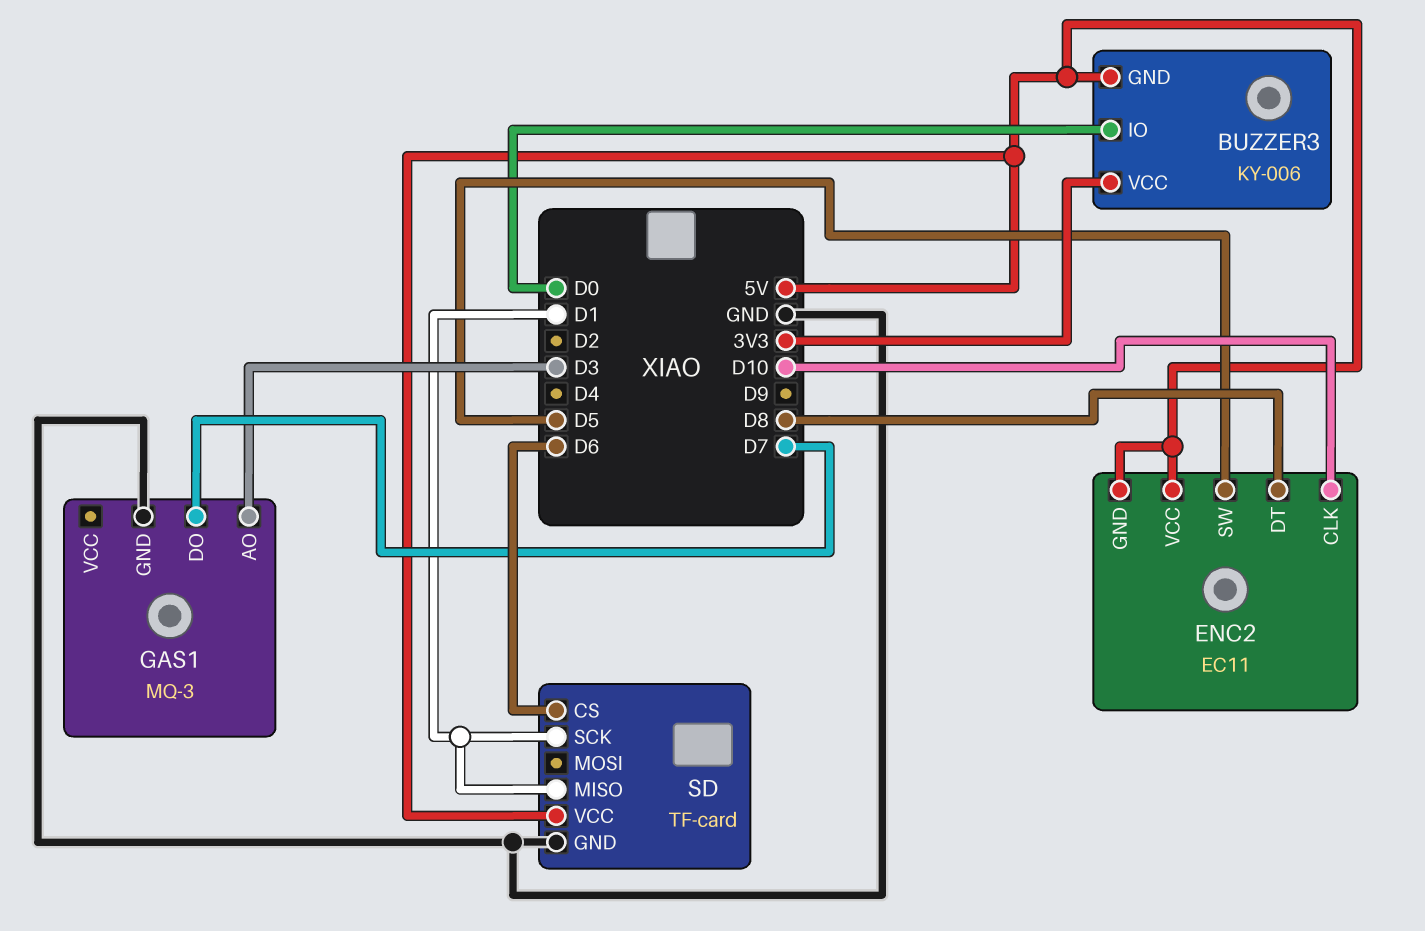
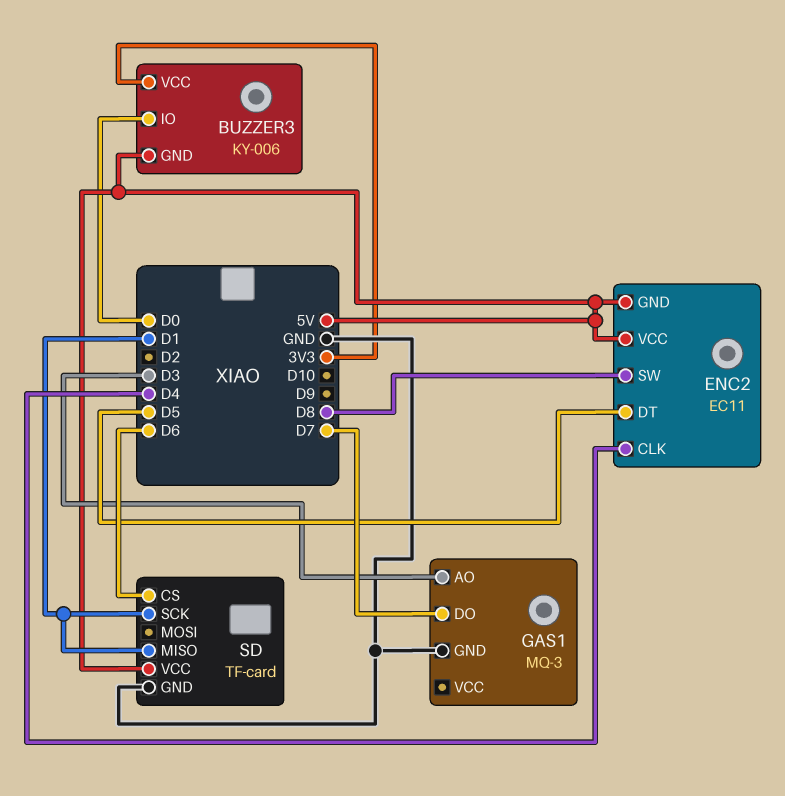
ENC2 pin CLK: D10 -> D4
ENC2 pin DT: D8 -> D5
ENC2 pin SW: D5 -> D8

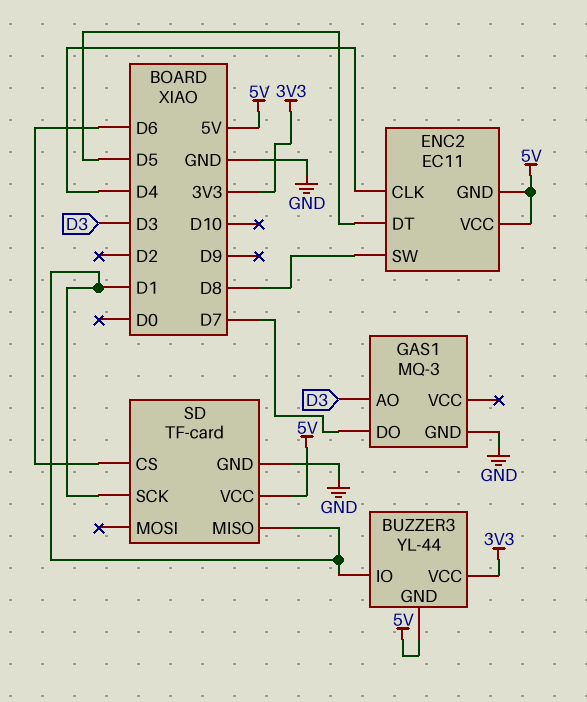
BUZZER3: KY-006 -> YL-44
BUZZER3 pin IO: D0 -> D1

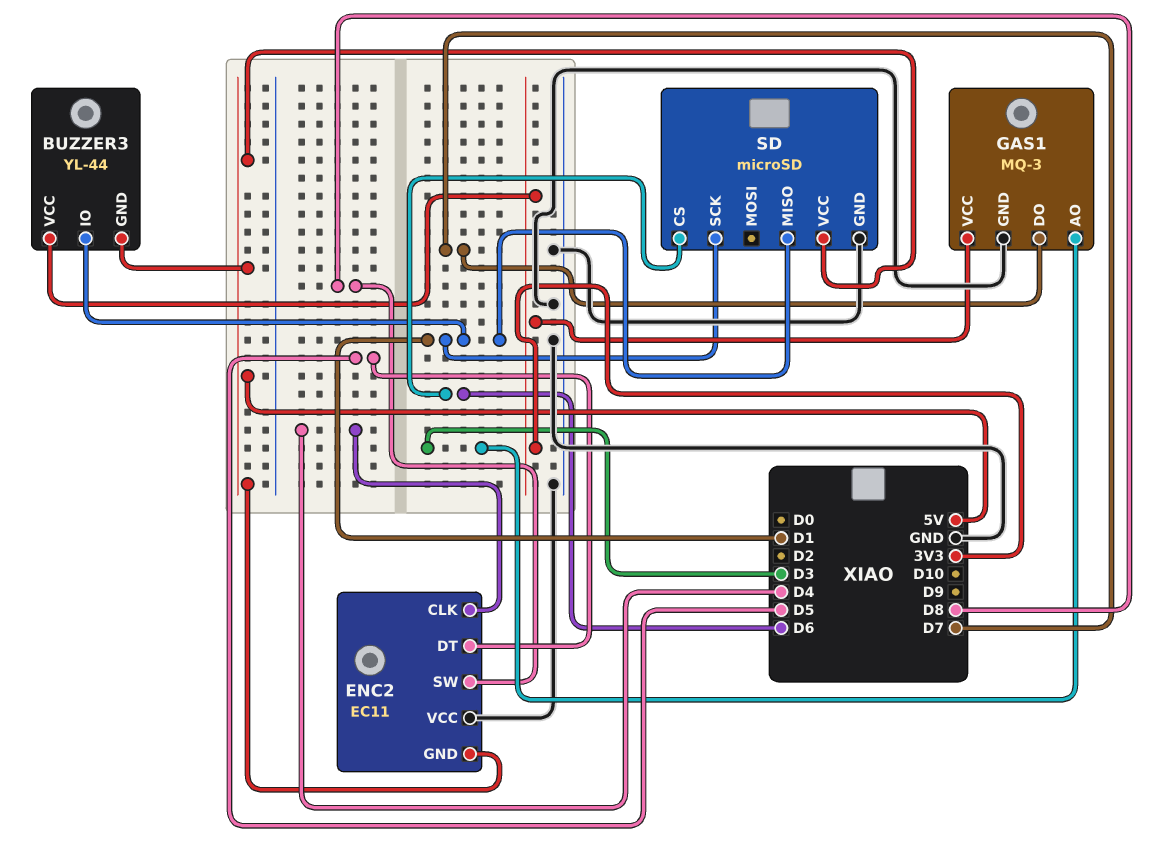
ENC2 pin VCC: 5V -> GND
GAS1 pin VCC: none -> 3V3
SD: TF-card -> microSD

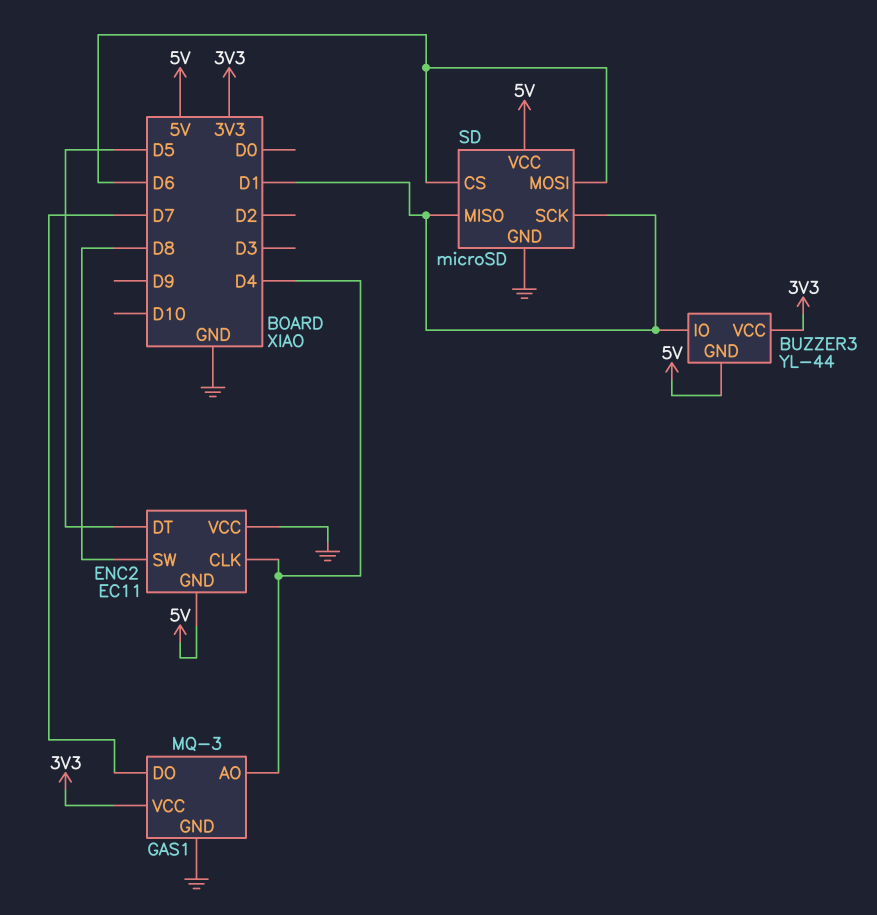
GAS1 pin AO: D3 -> D4
SD pin MOSI: none -> D6

